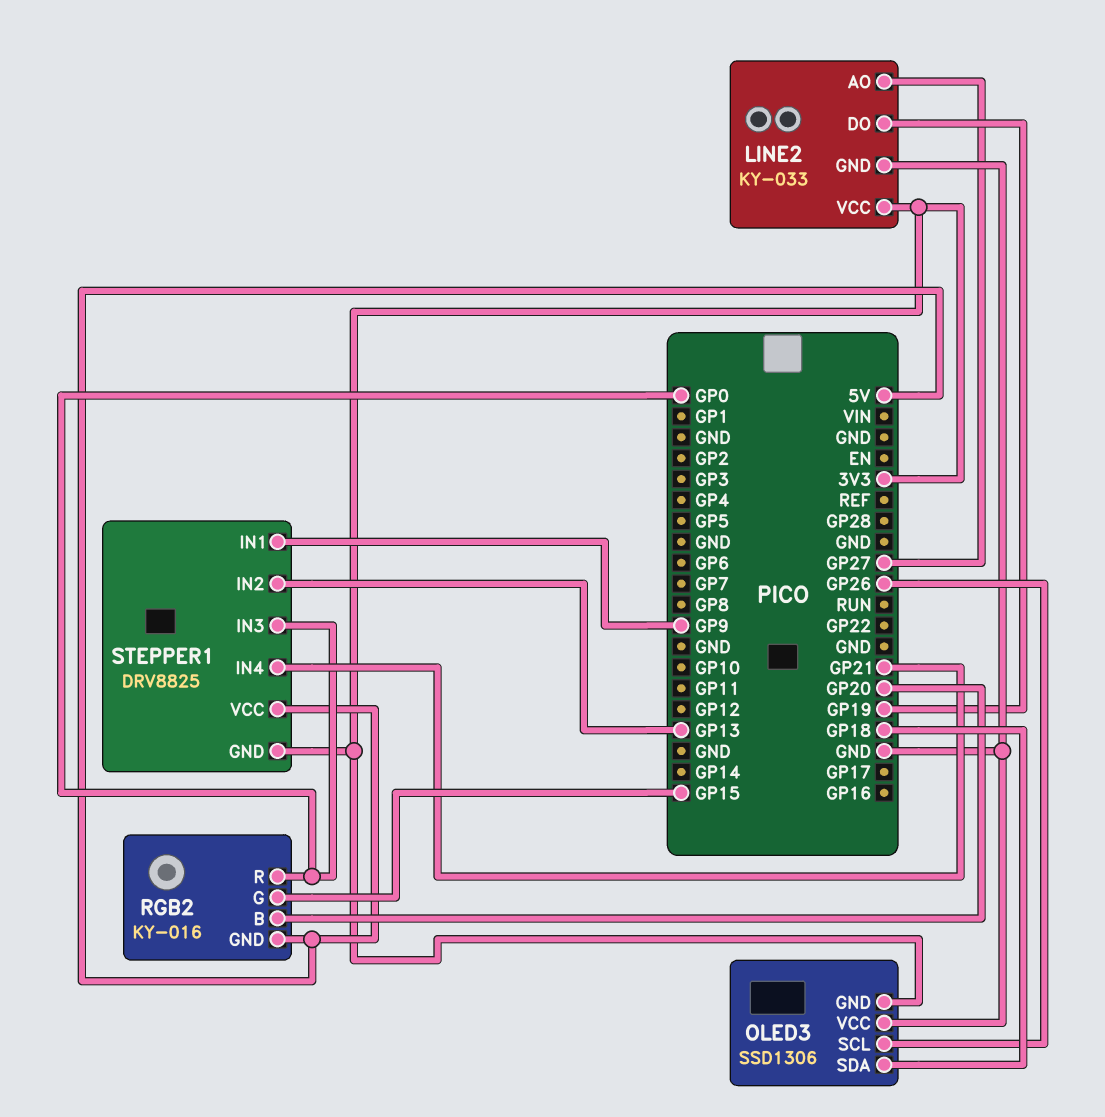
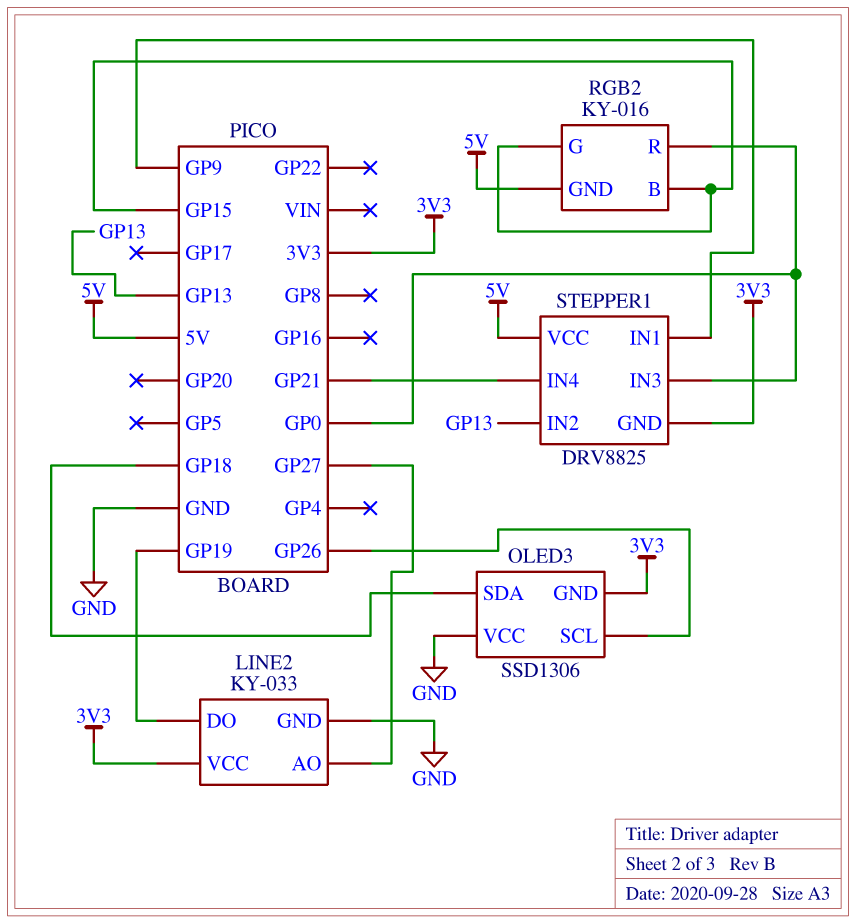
RGB2 pin B: GP20 -> GP15

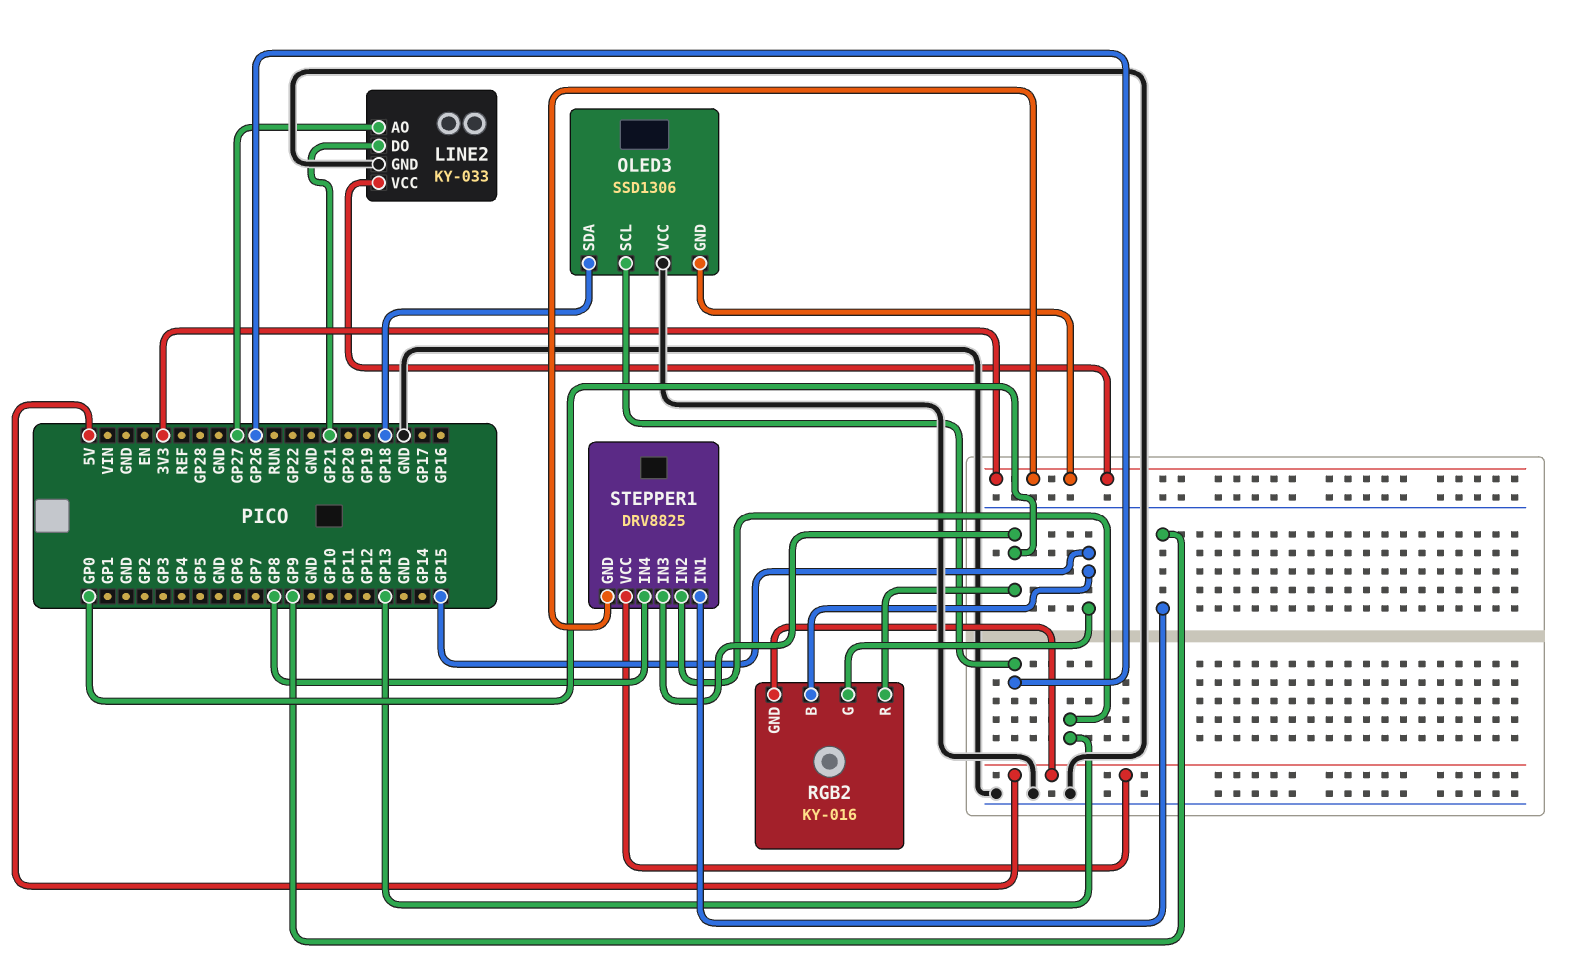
LINE2 pin DO: GP19 -> GP21
STEPPER1 pin IN4: GP21 -> GP8

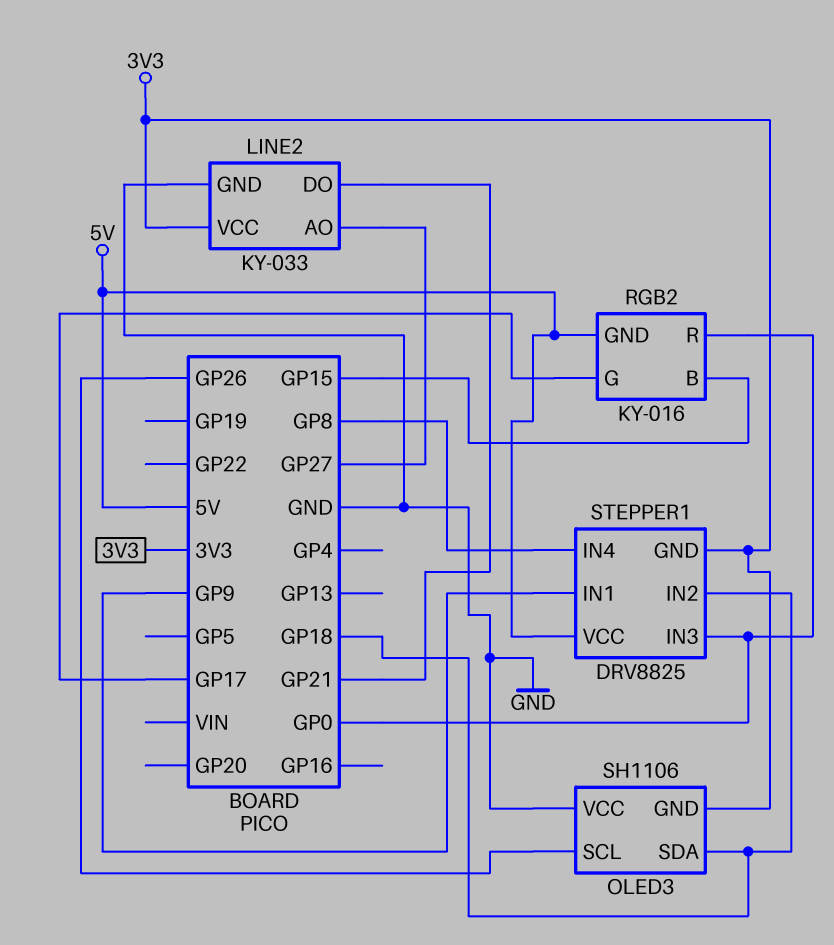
OLED3: SSD1306 -> SH1106
RGB2 pin G: GP15 -> GP17
STEPPER1 pin IN2: GP13 -> GP18

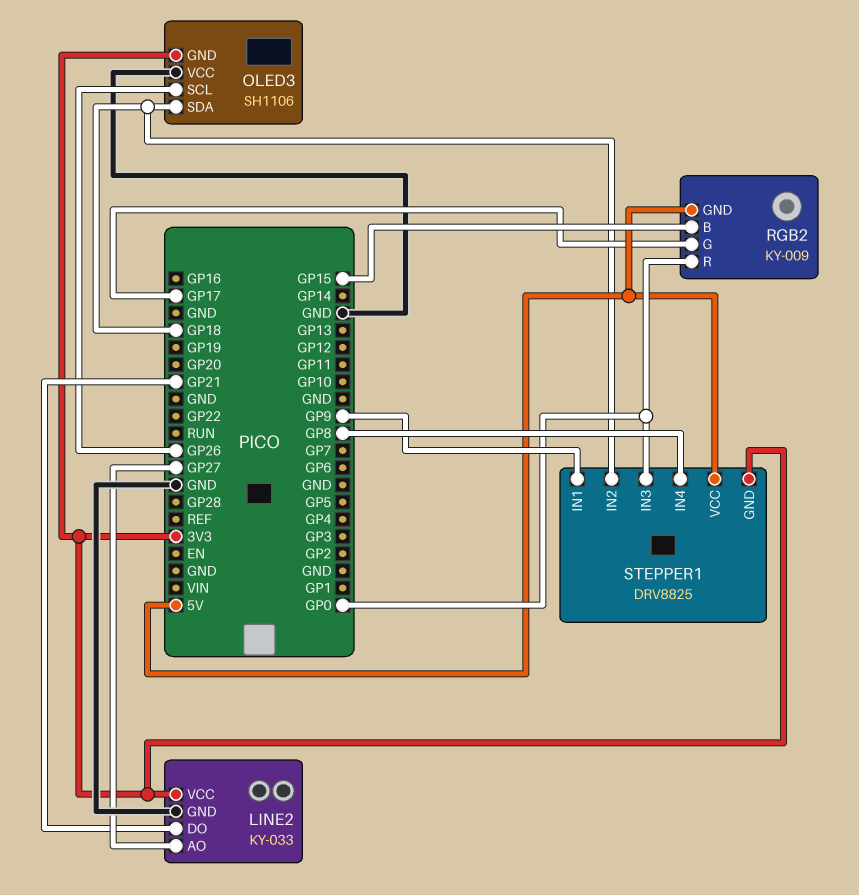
RGB2: KY-016 -> KY-009

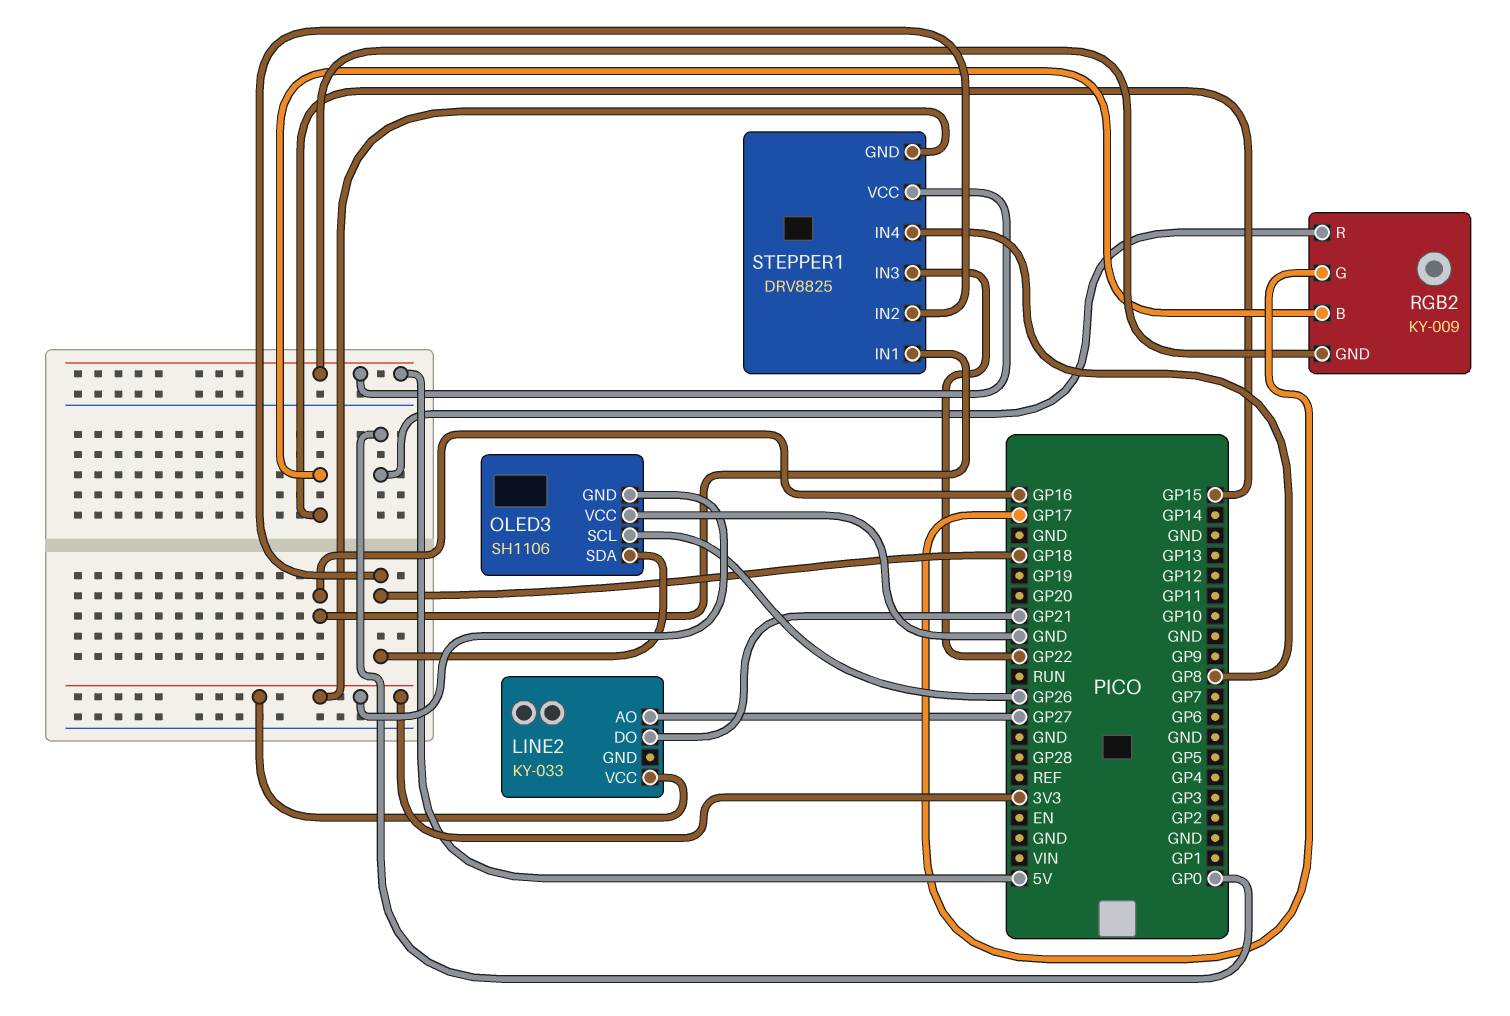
LINE2 pin GND: GND -> none
STEPPER1 pin IN1: GP9 -> GP16
STEPPER1 pin IN3: GP0 -> GP22

